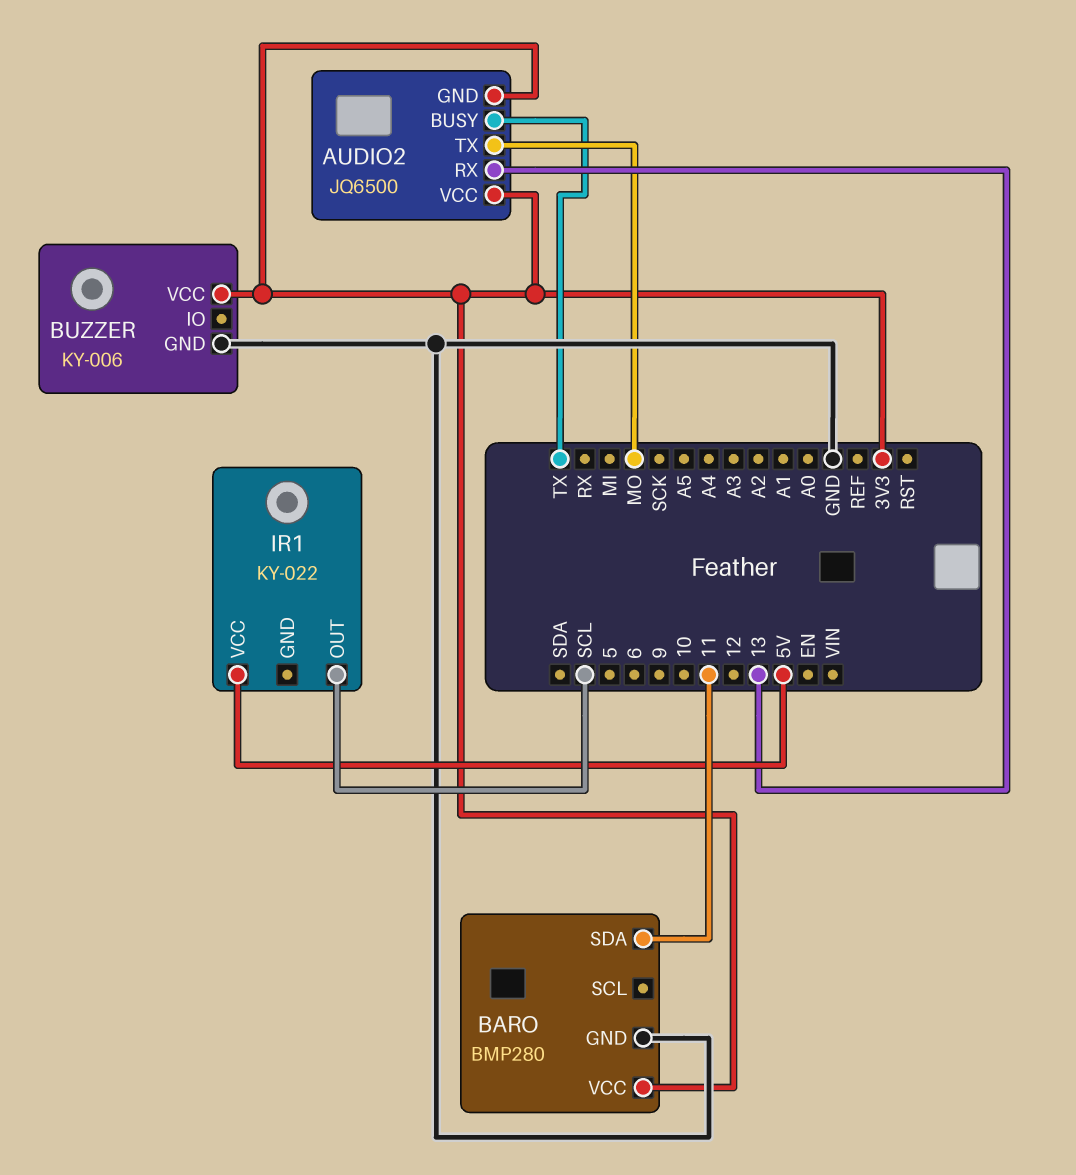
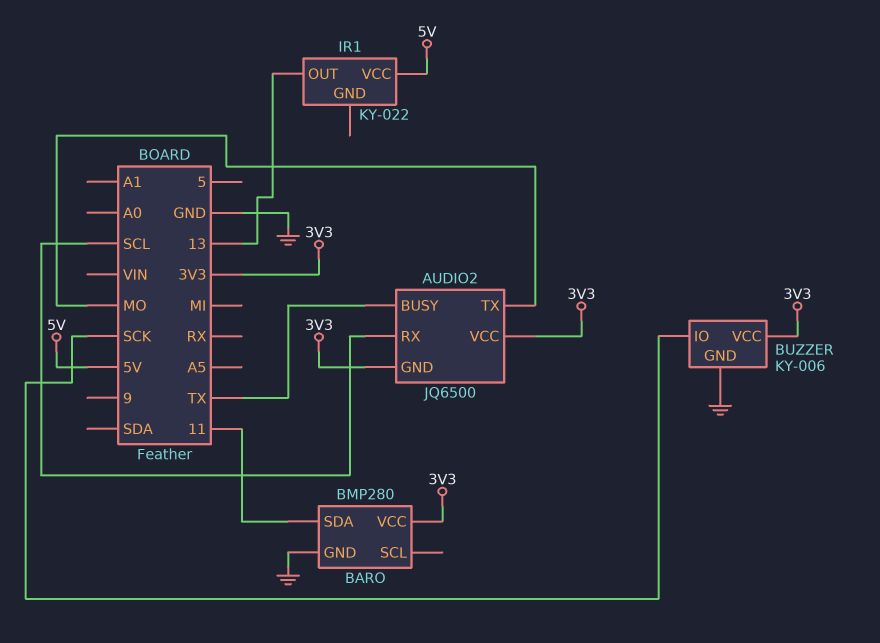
AUDIO2 pin RX: 13 -> SCL
BUZZER pin IO: none -> SCK
IR1 pin OUT: SCL -> 13

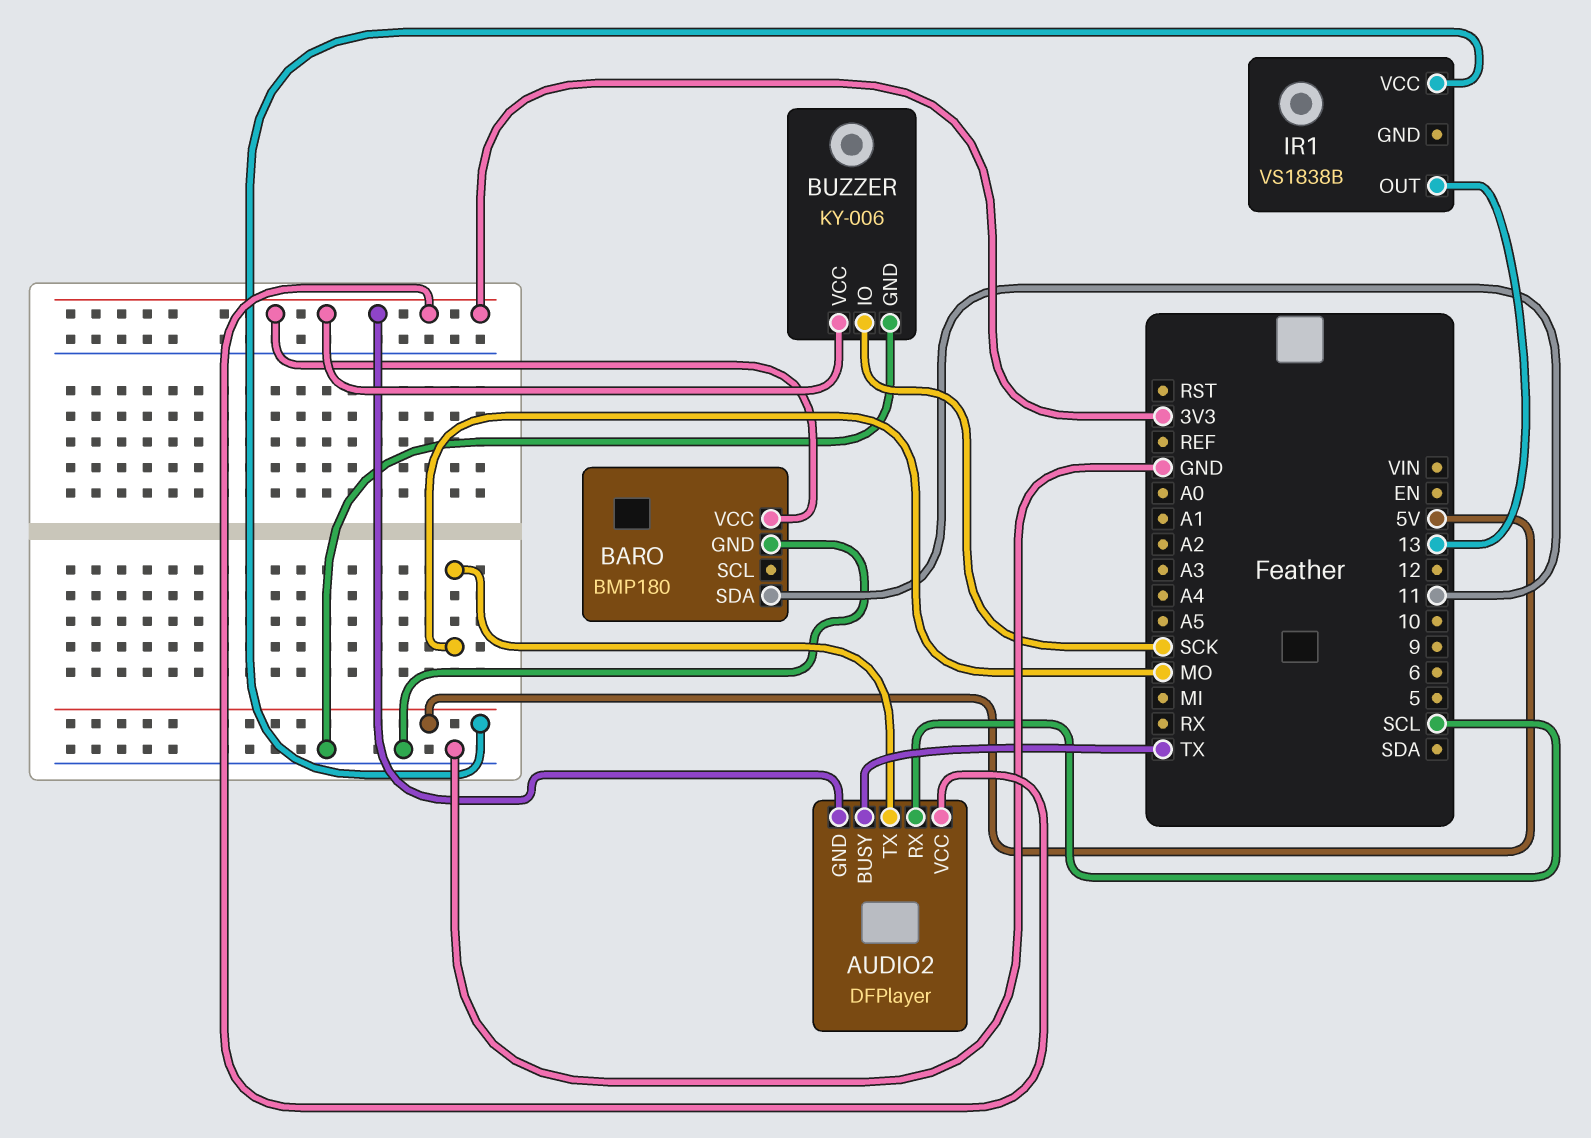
AUDIO2: JQ6500 -> DFPlayer
BARO: BMP280 -> BMP180
IR1: KY-022 -> VS1838B

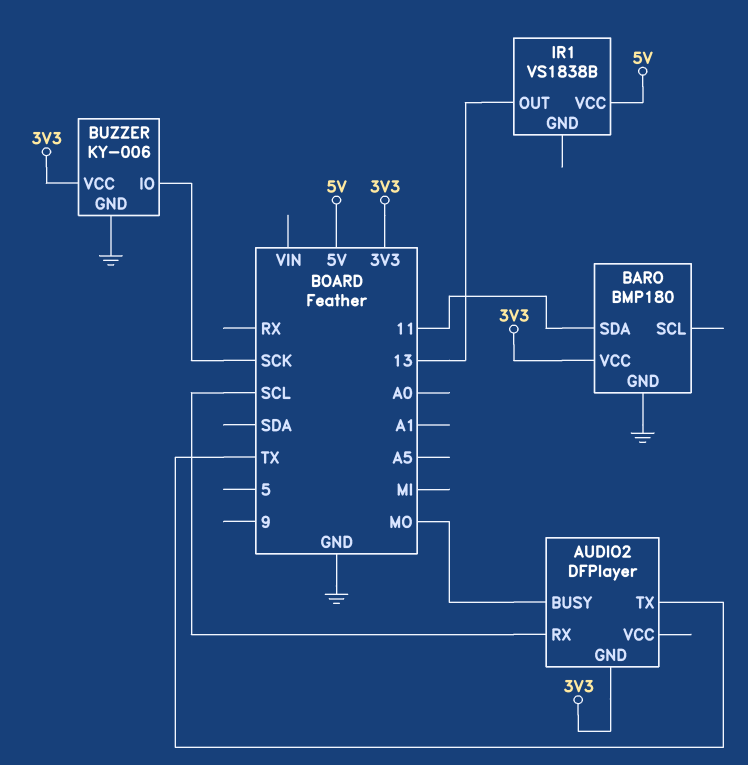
AUDIO2 pin BUSY: TX -> MO
AUDIO2 pin TX: MO -> TX
AUDIO2 pin VCC: 3V3 -> none

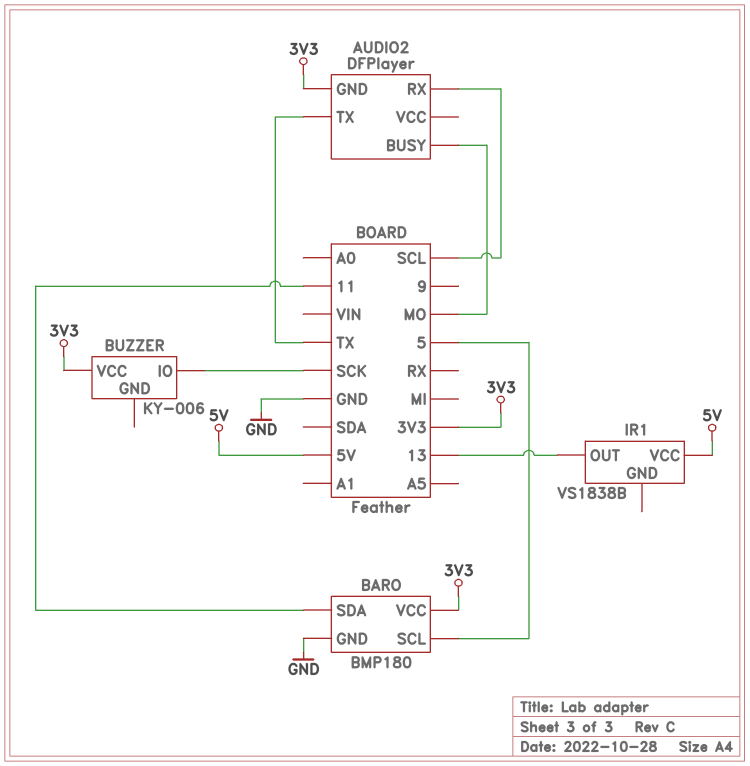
BARO pin SCL: none -> 5
BUZZER pin GND: GND -> none

